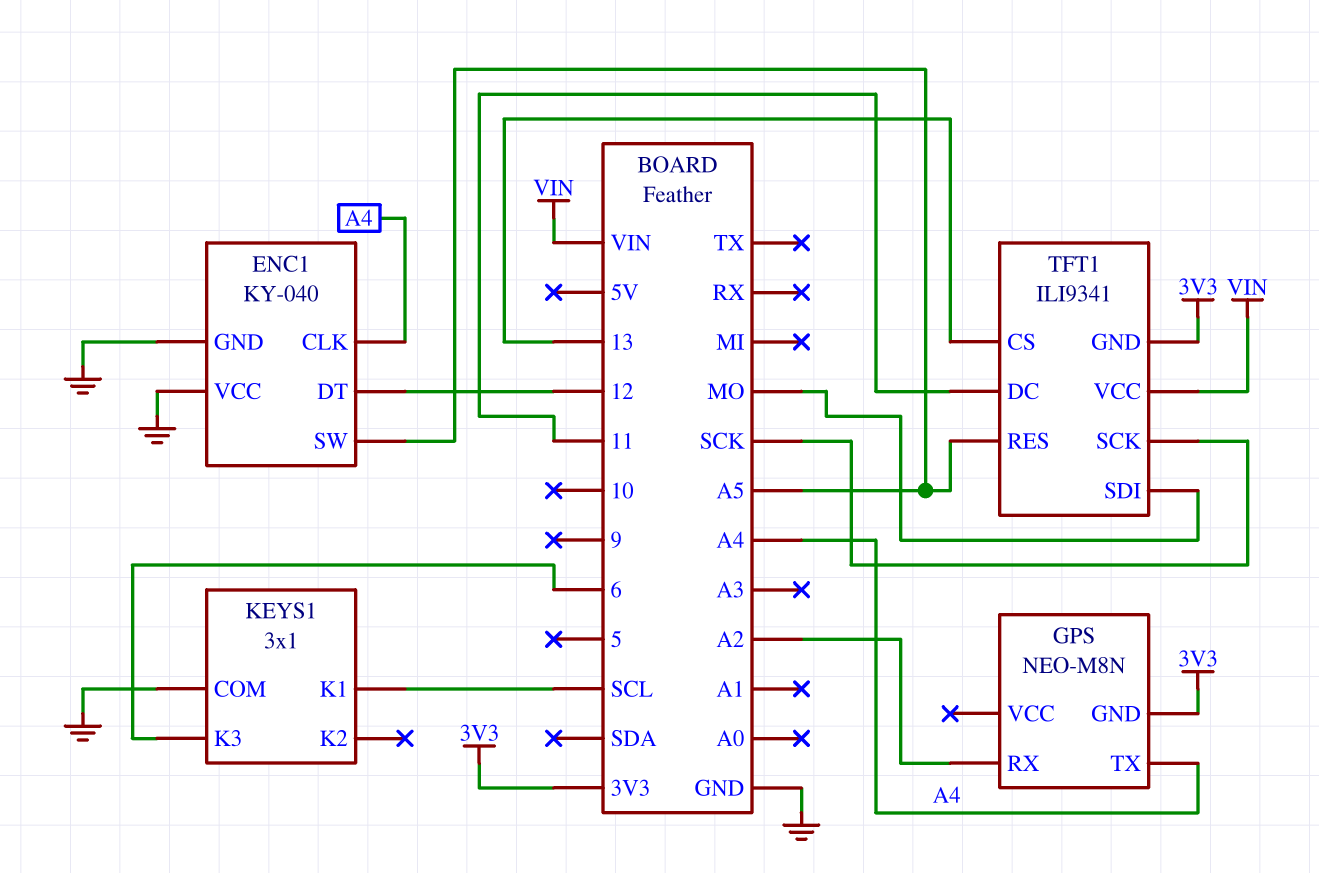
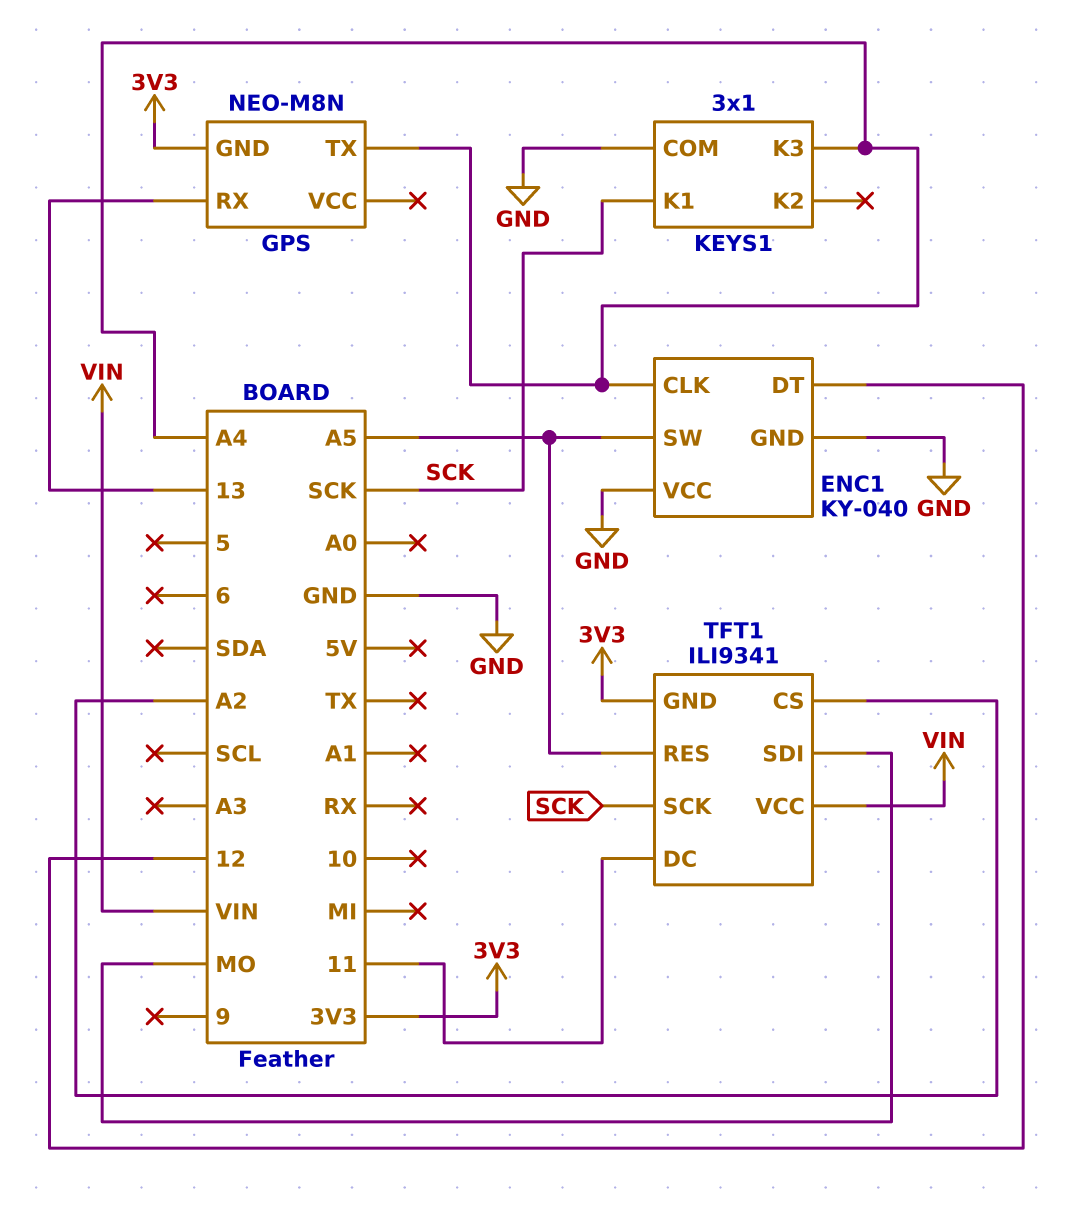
GPS pin RX: A2 -> 13
KEYS1 pin K1: SCL -> SCK
KEYS1 pin K3: 6 -> A4
TFT1 pin CS: 13 -> A2

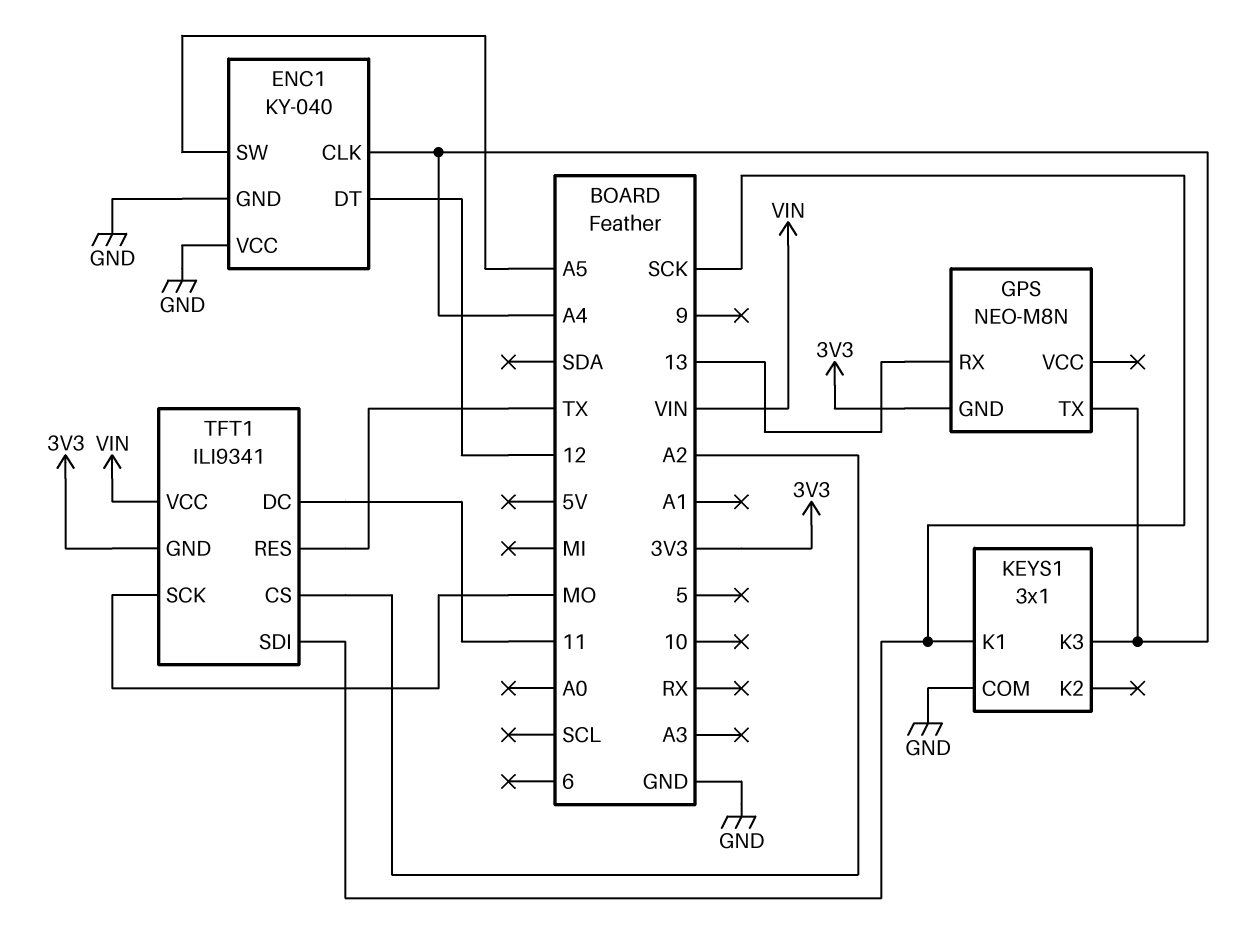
TFT1 pin RES: A5 -> TX
TFT1 pin SCK: SCK -> MO
TFT1 pin SDI: MO -> SCK

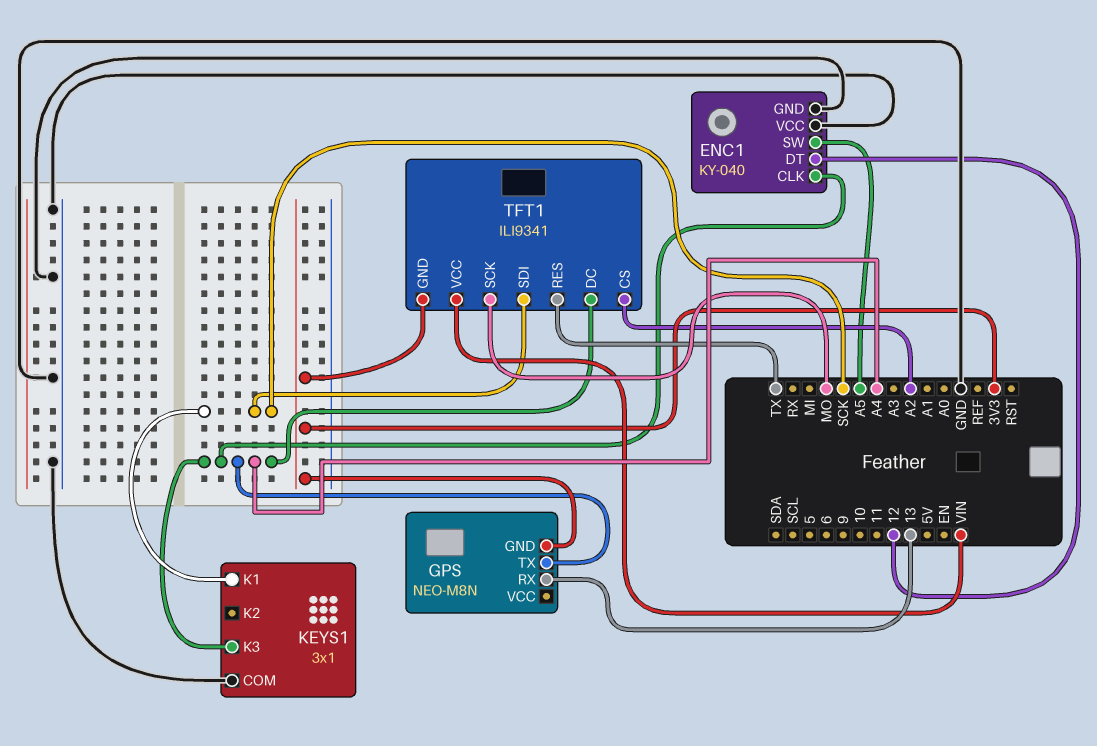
TFT1 pin DC: 11 -> A4

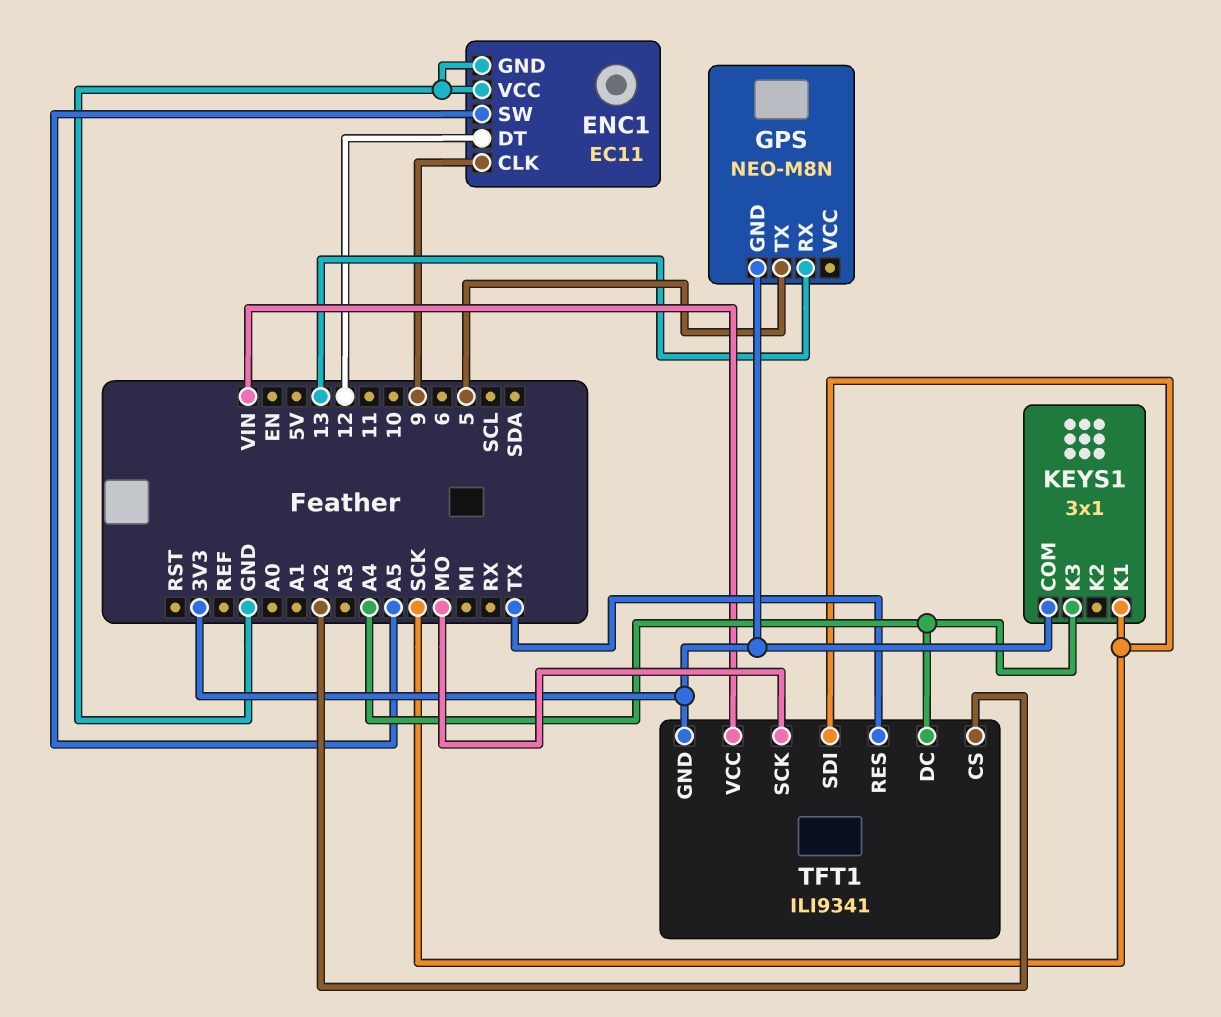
ENC1: KY-040 -> EC11
ENC1 pin CLK: A4 -> 9
GPS pin TX: A4 -> 5
KEYS1 pin COM: GND -> 3V3

